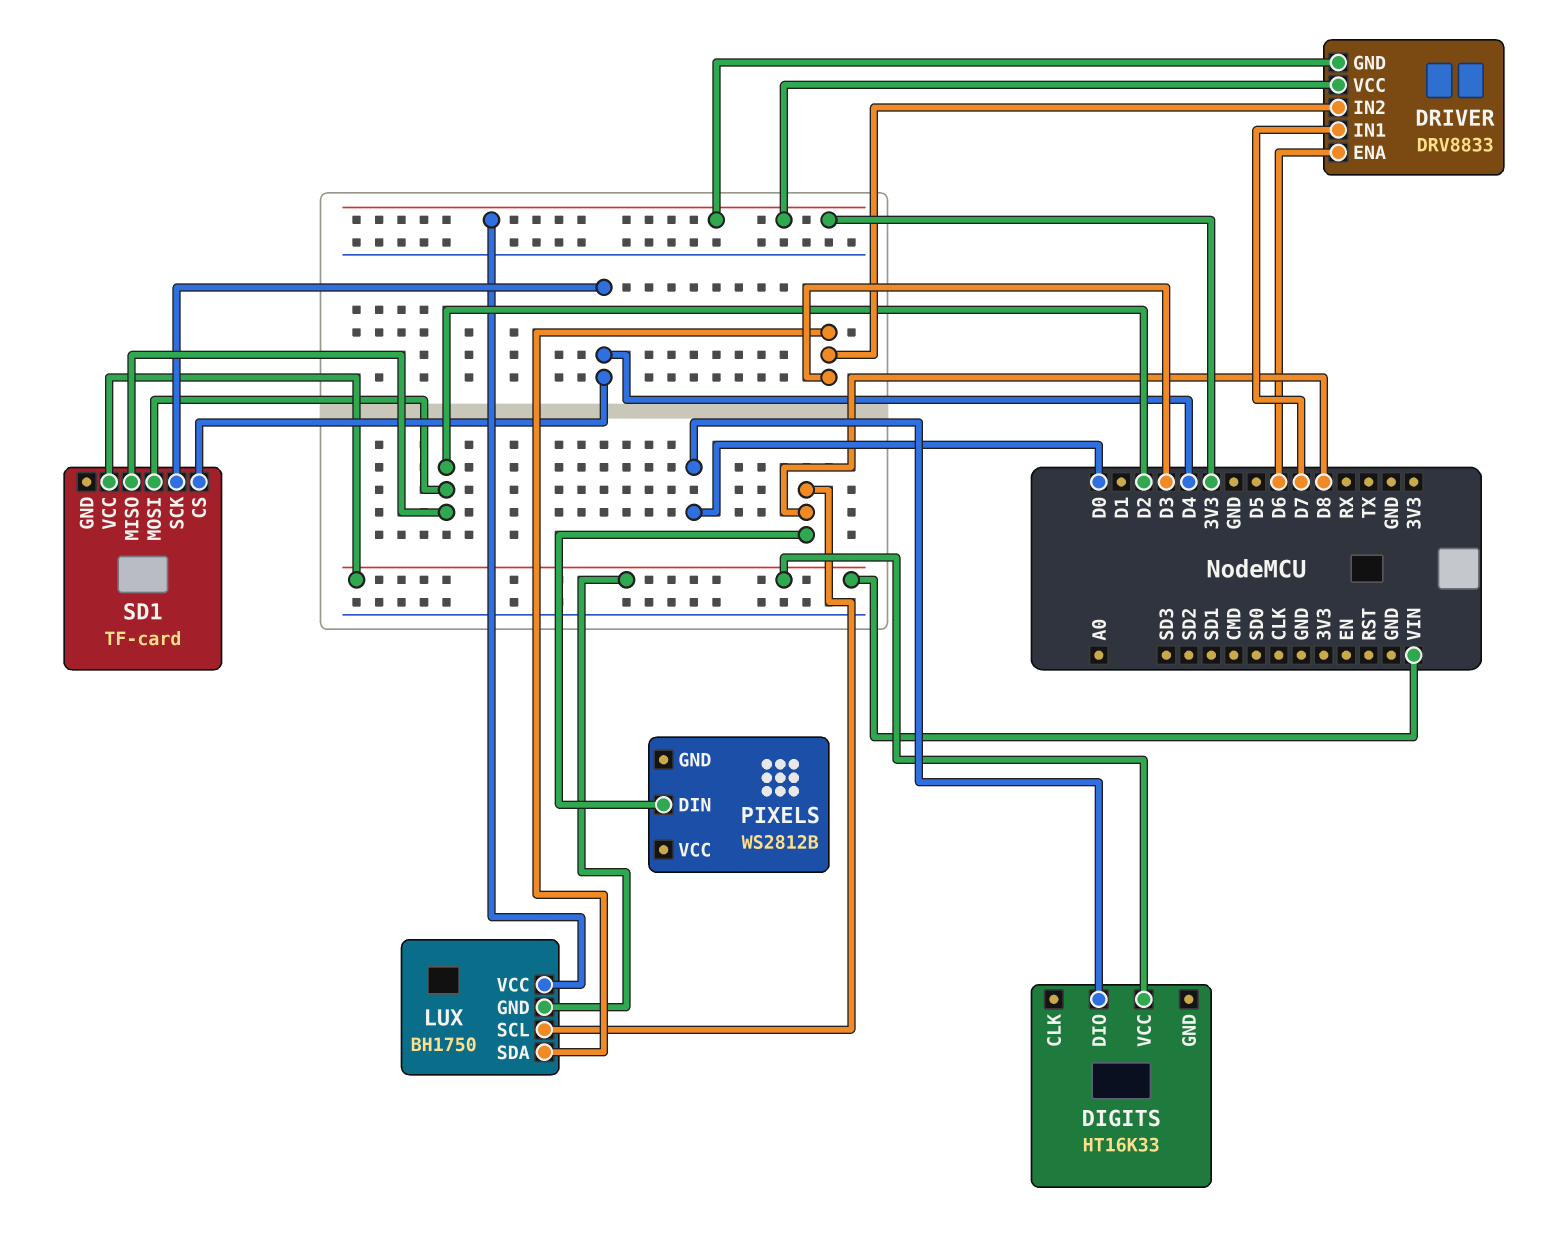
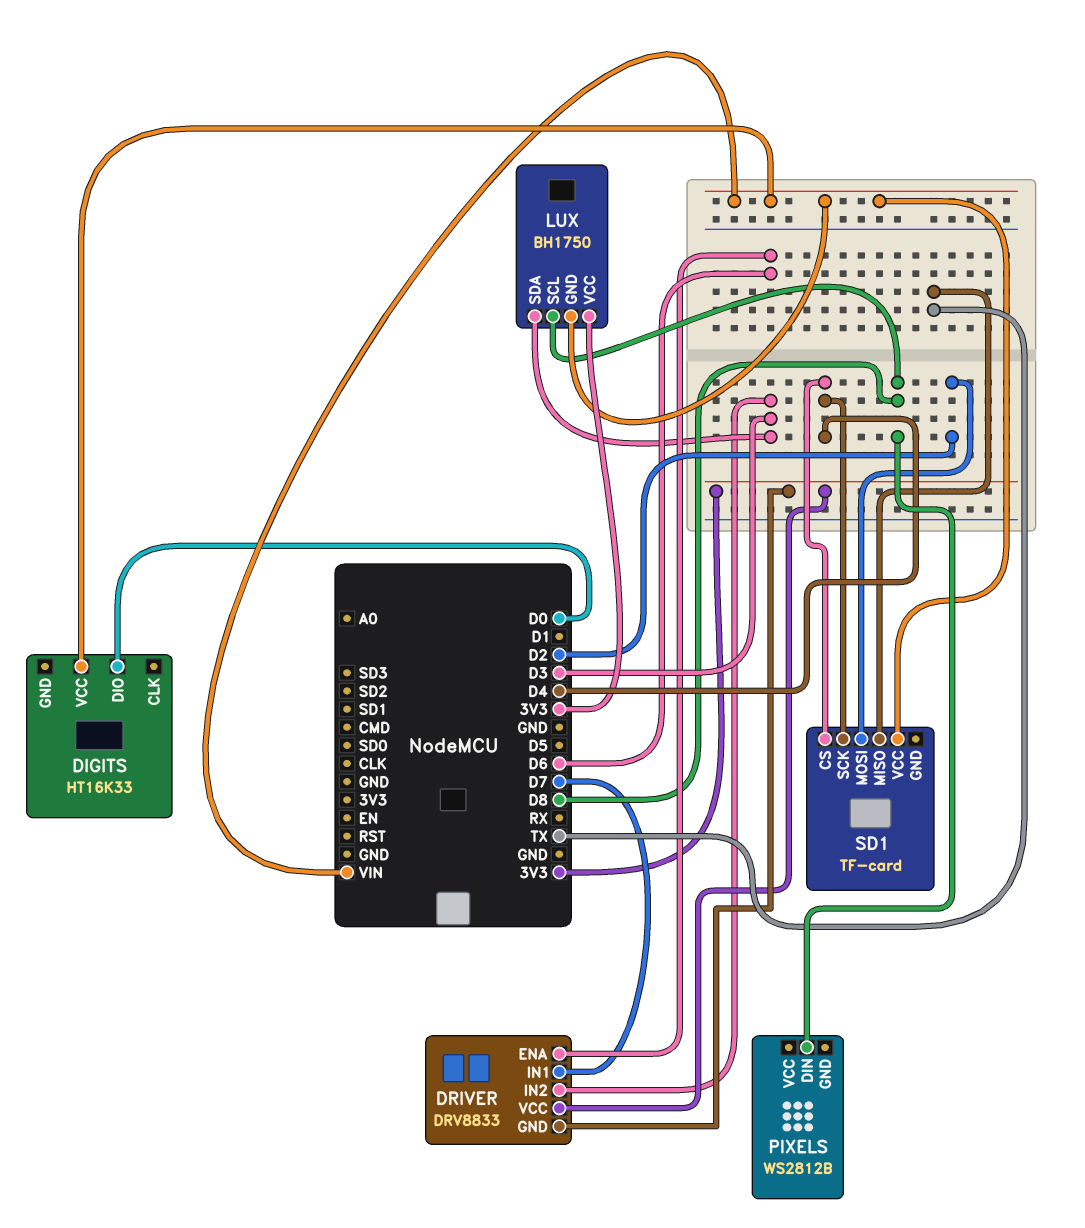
SD1 pin MISO: D2 -> TX

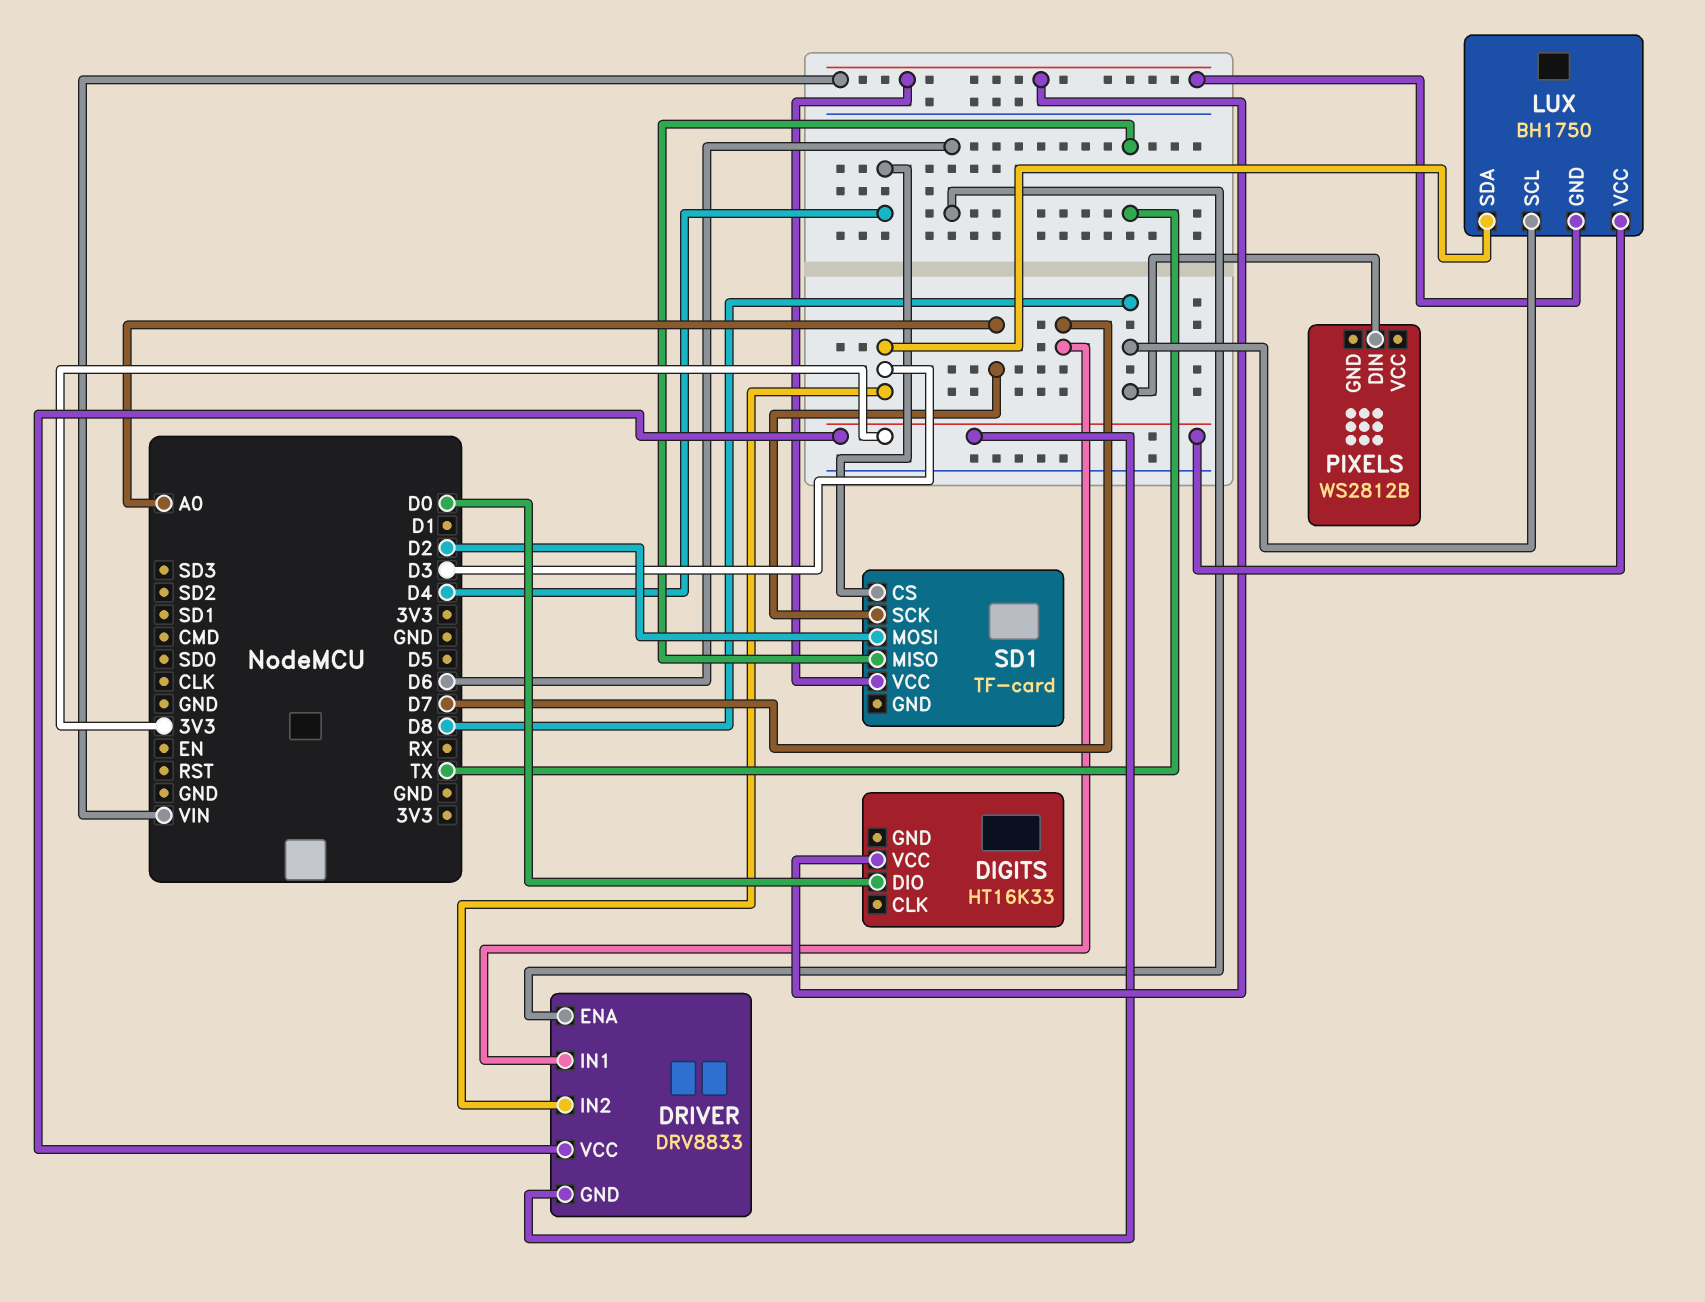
SD1 pin SCK: D4 -> A0

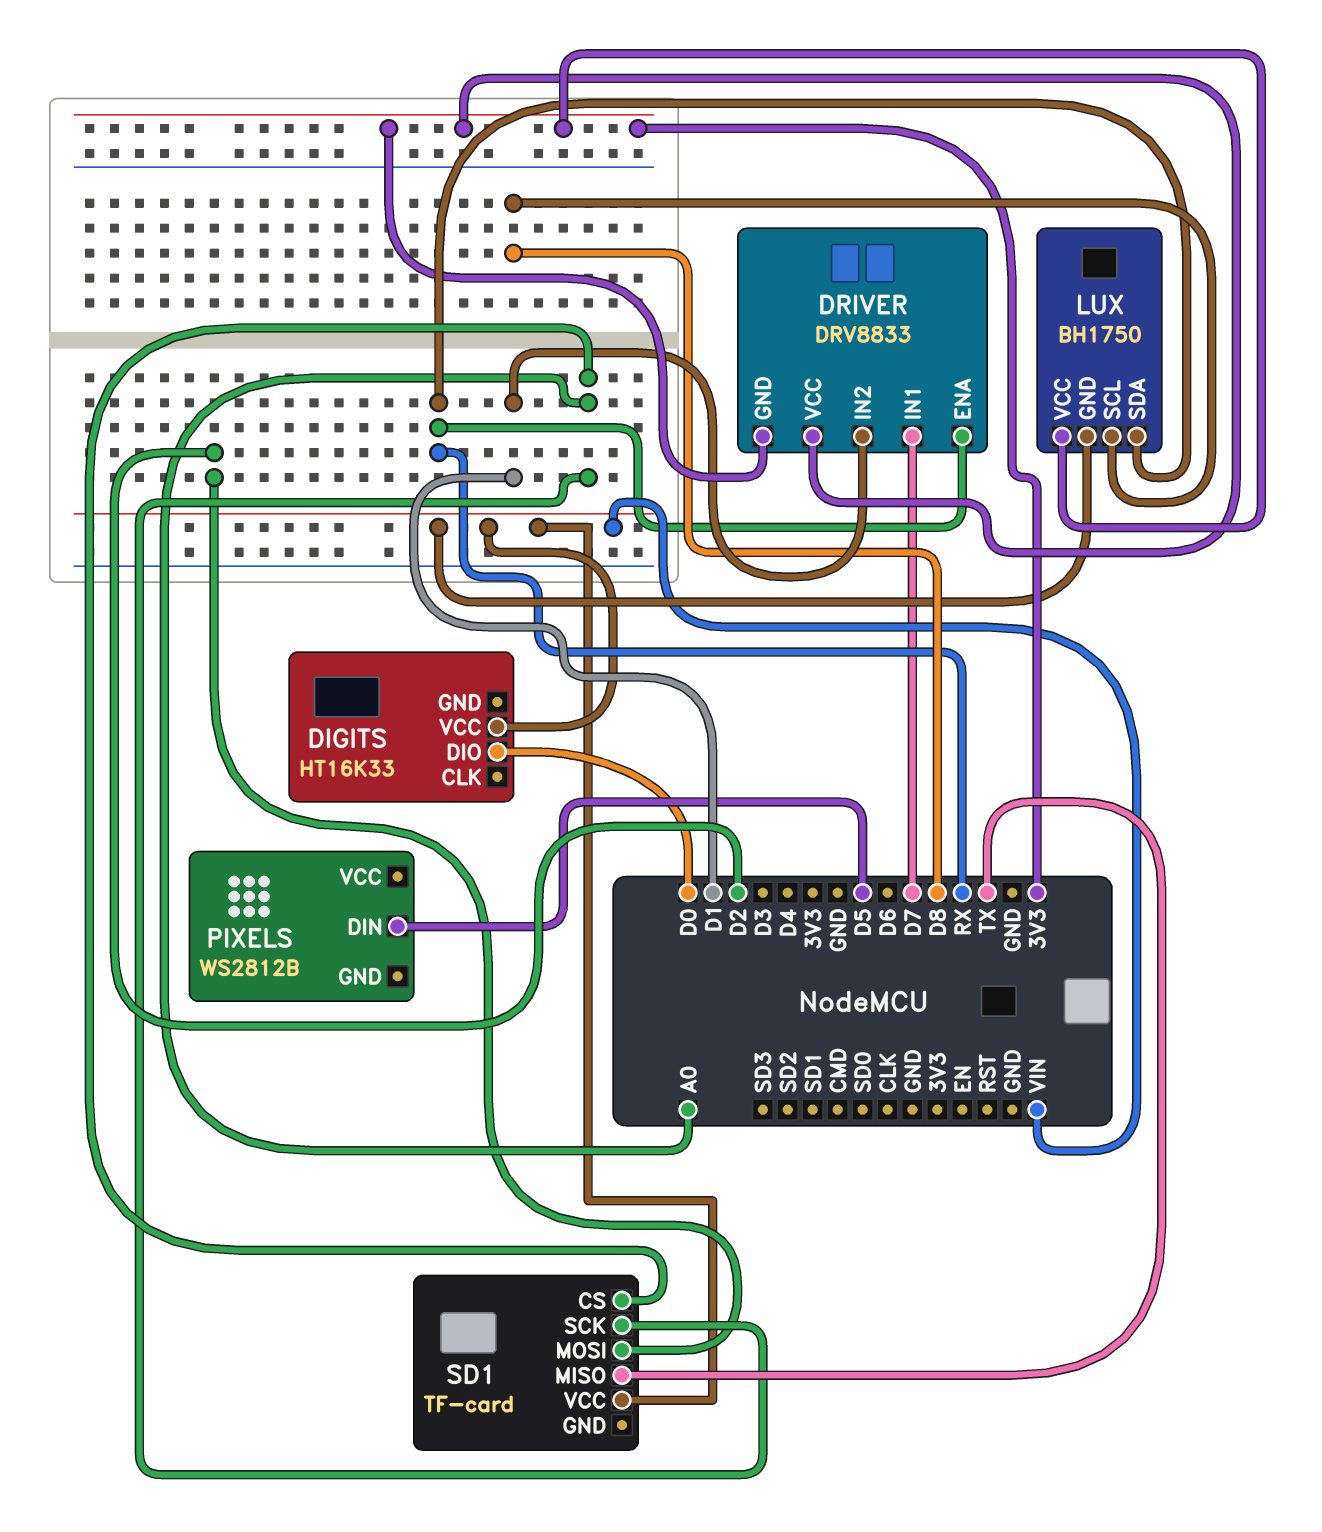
DRIVER pin ENA: D6 -> RX
DRIVER pin IN2: D3 -> D1
LUX pin SDA: D3 -> RX
PIXELS pin DIN: D8 -> D5
SD1 pin CS: D4 -> A0

